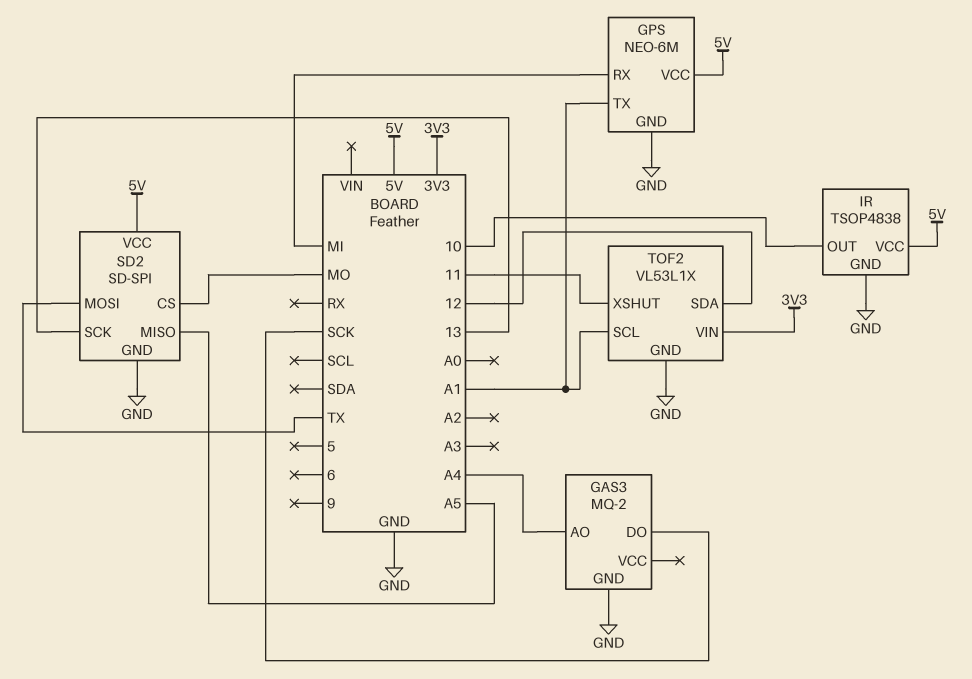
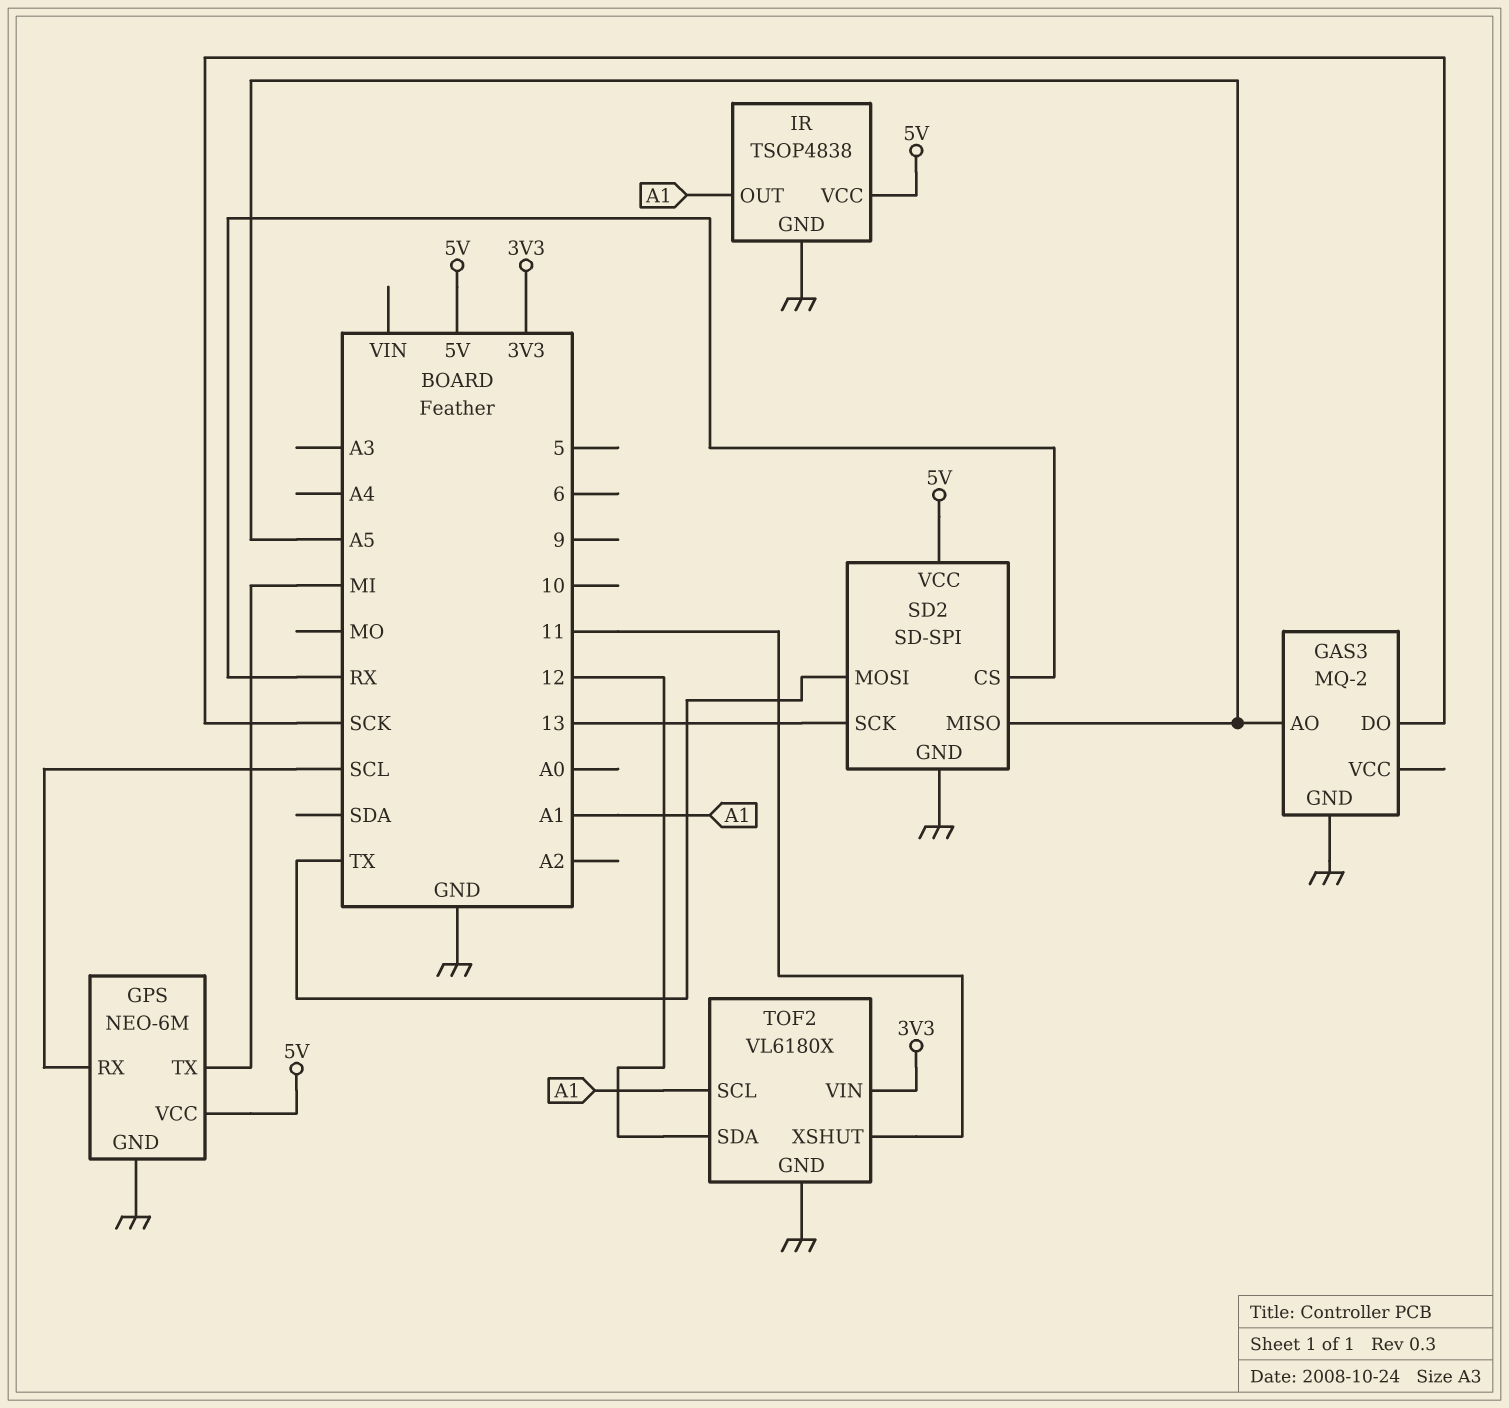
GAS3 pin AO: A4 -> A5
GPS pin RX: MI -> SCL
GPS pin TX: A1 -> MI
IR pin OUT: 10 -> A1
SD2 pin CS: MO -> RX
TOF2: VL53L1X -> VL6180X

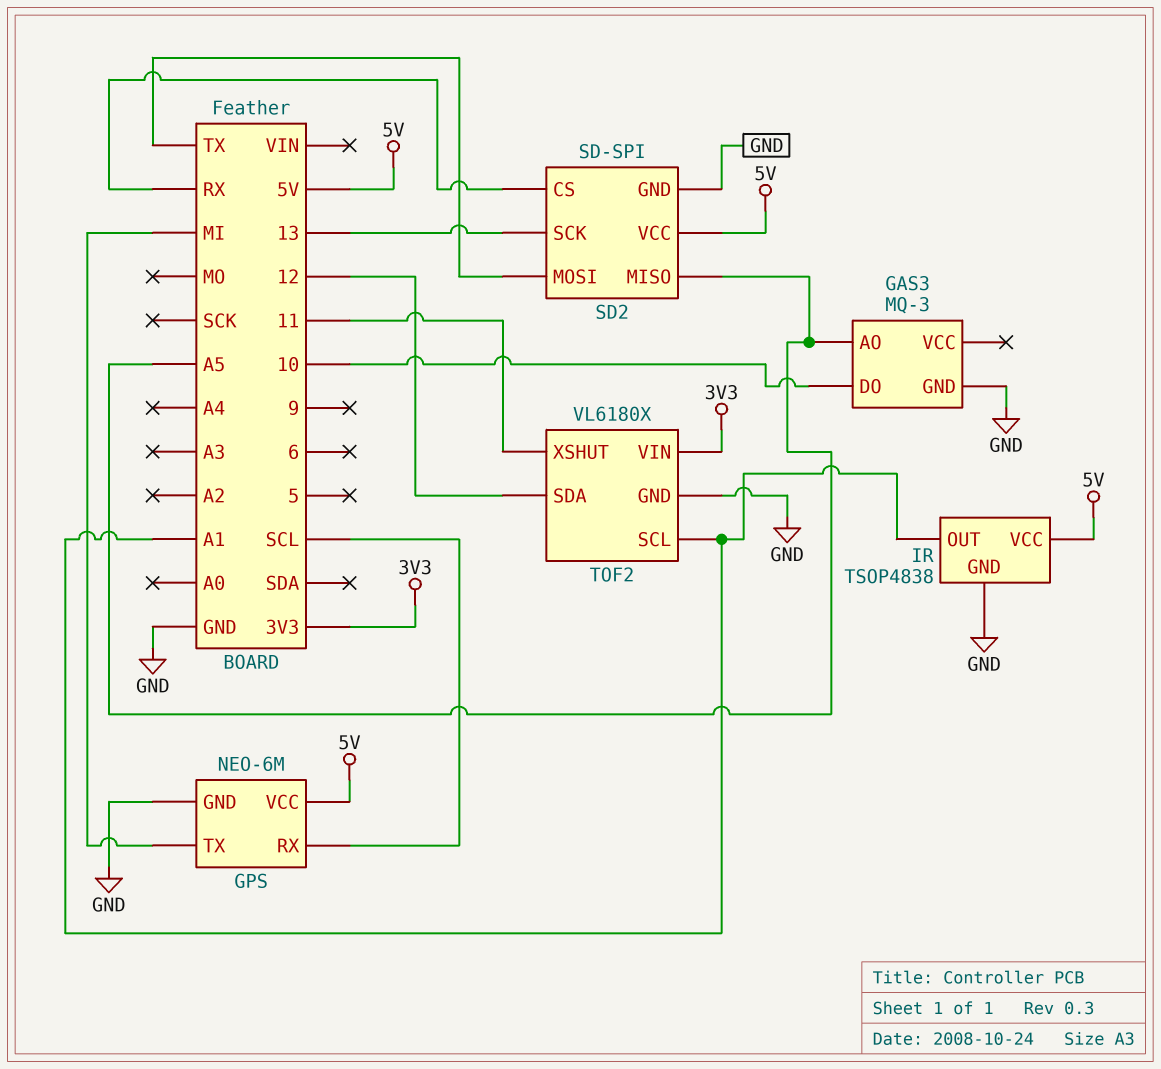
GAS3: MQ-2 -> MQ-3
GAS3 pin DO: SCK -> 10

